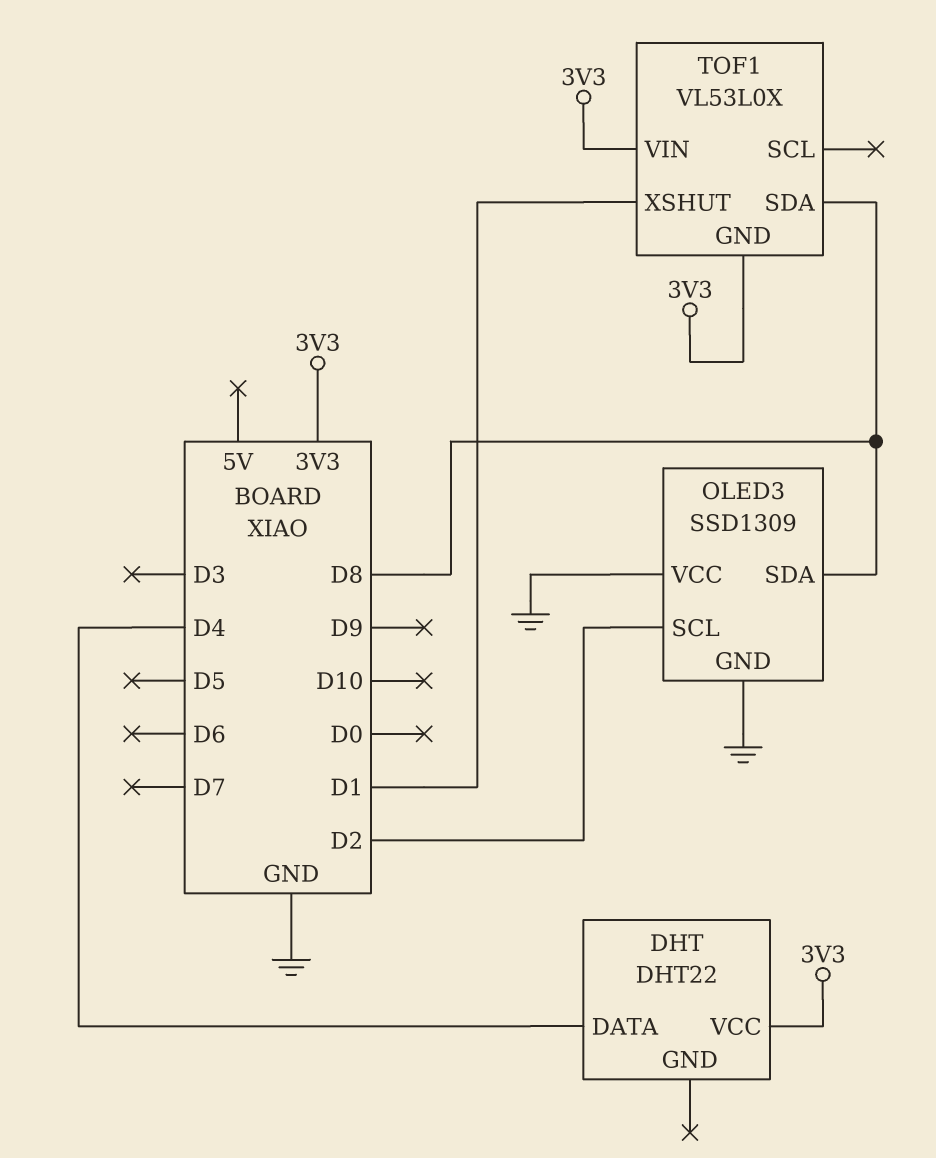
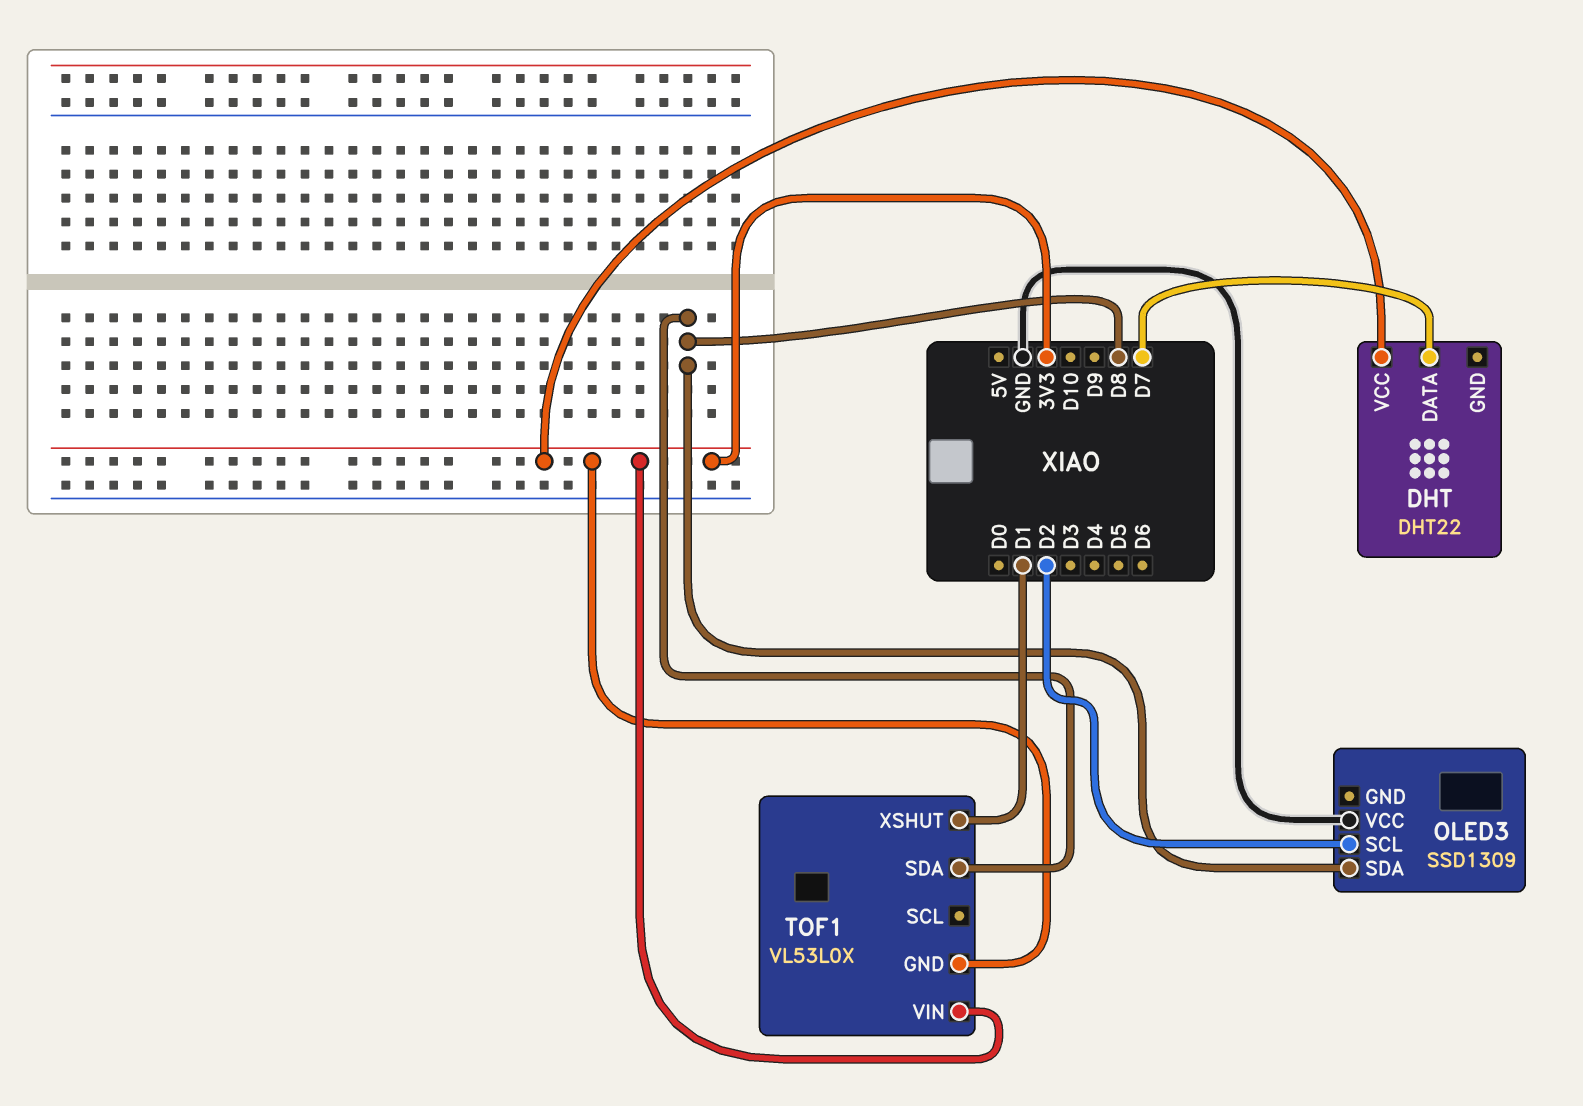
DHT pin DATA: D4 -> D7
OLED3 pin GND: GND -> none

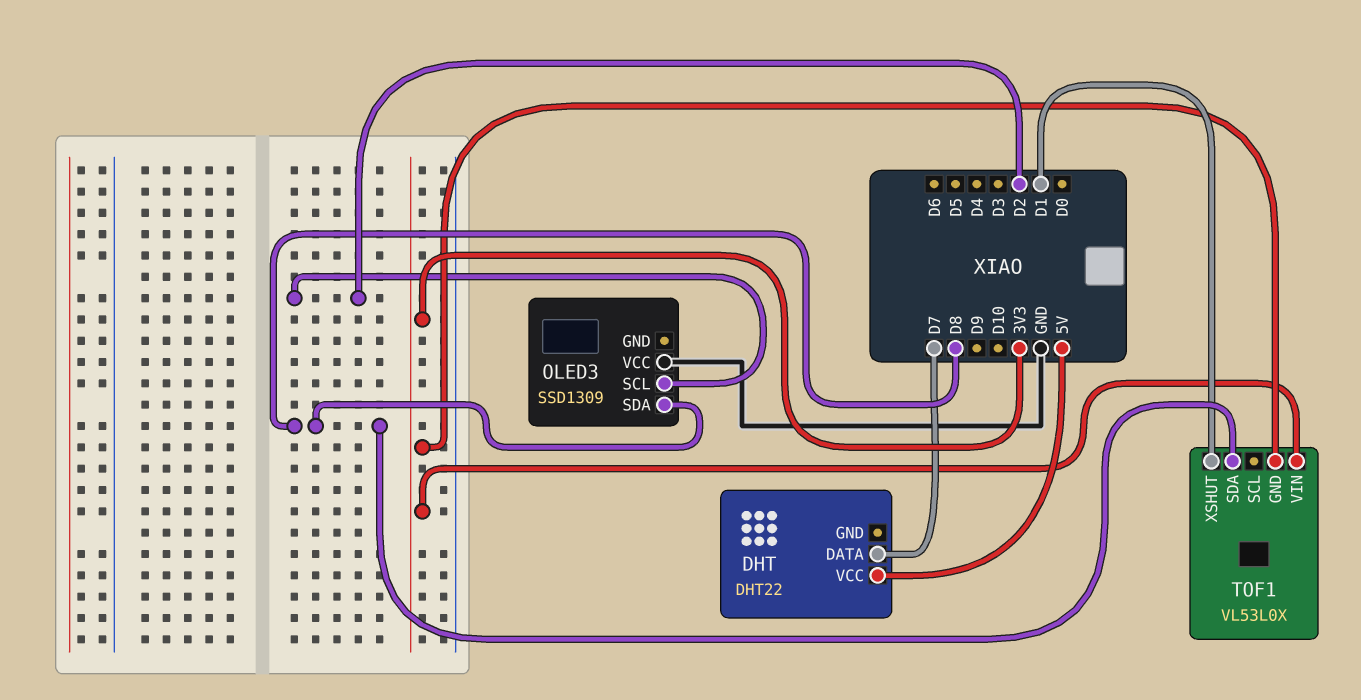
DHT pin VCC: 3V3 -> 5V

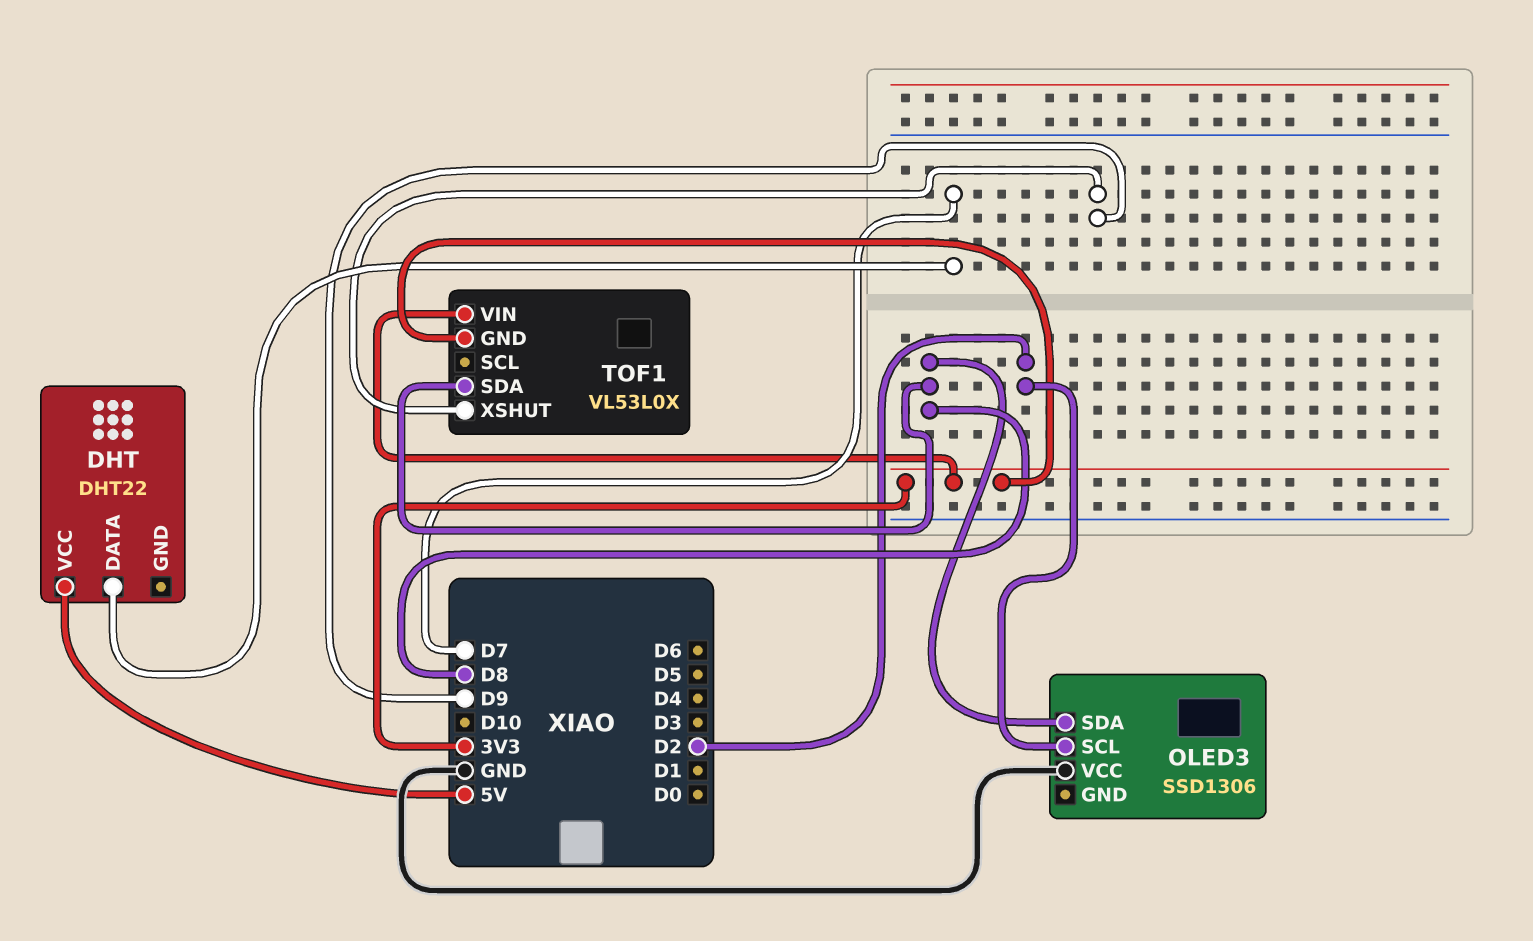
OLED3: SSD1309 -> SSD1306
TOF1 pin XSHUT: D1 -> D9

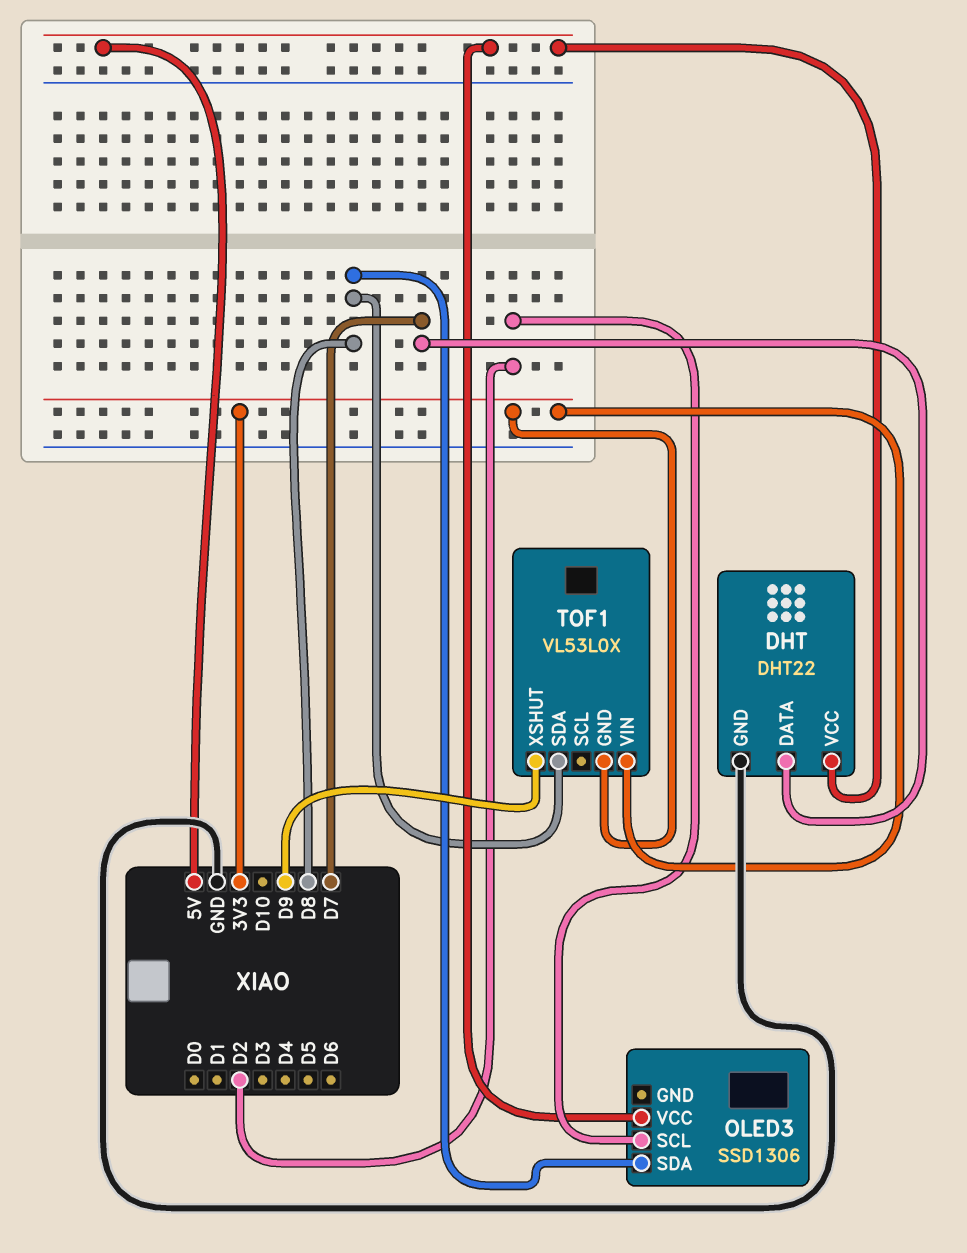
DHT pin GND: none -> GND
OLED3 pin VCC: GND -> 5V

